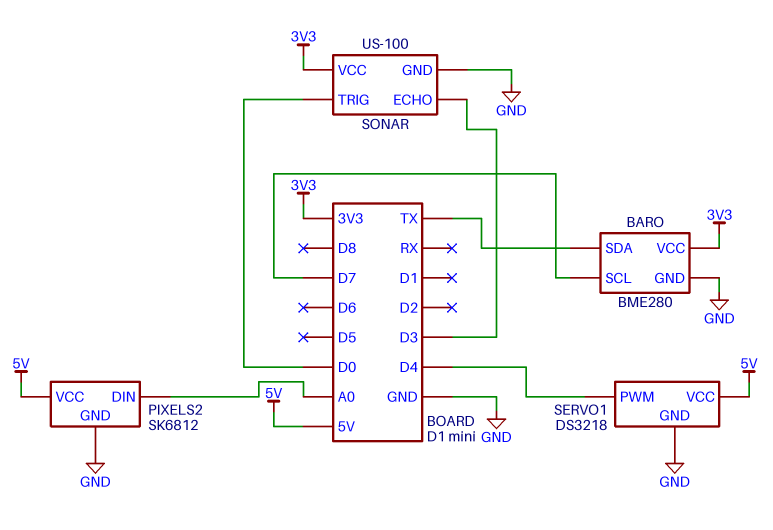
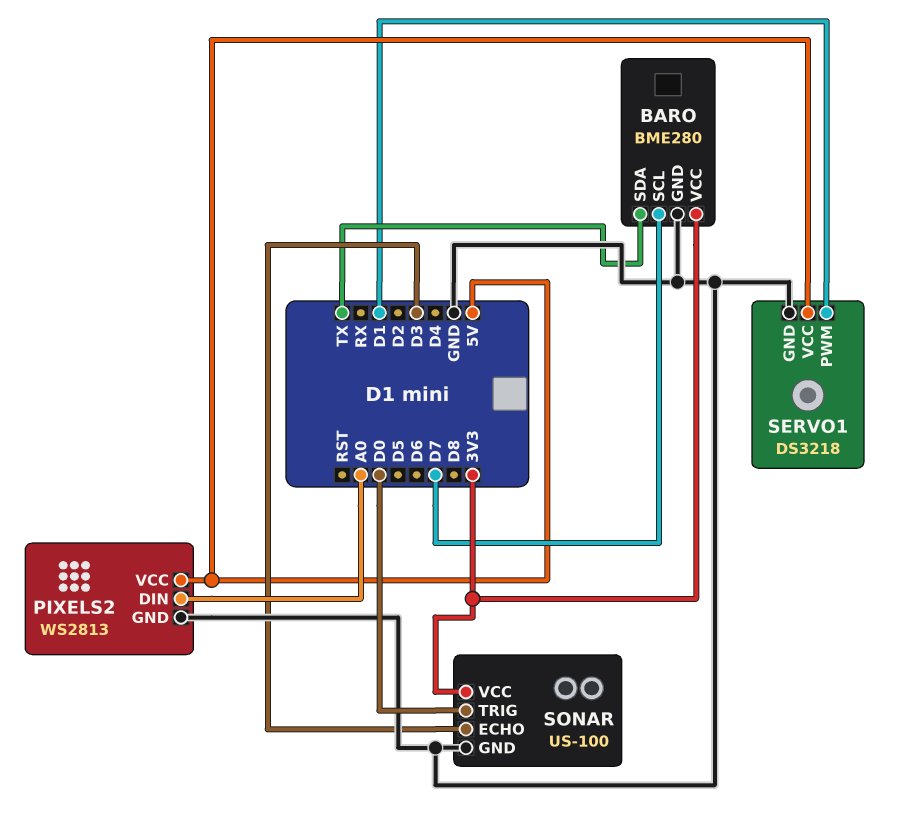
PIXELS2: SK6812 -> WS2813
SERVO1 pin PWM: D4 -> D1

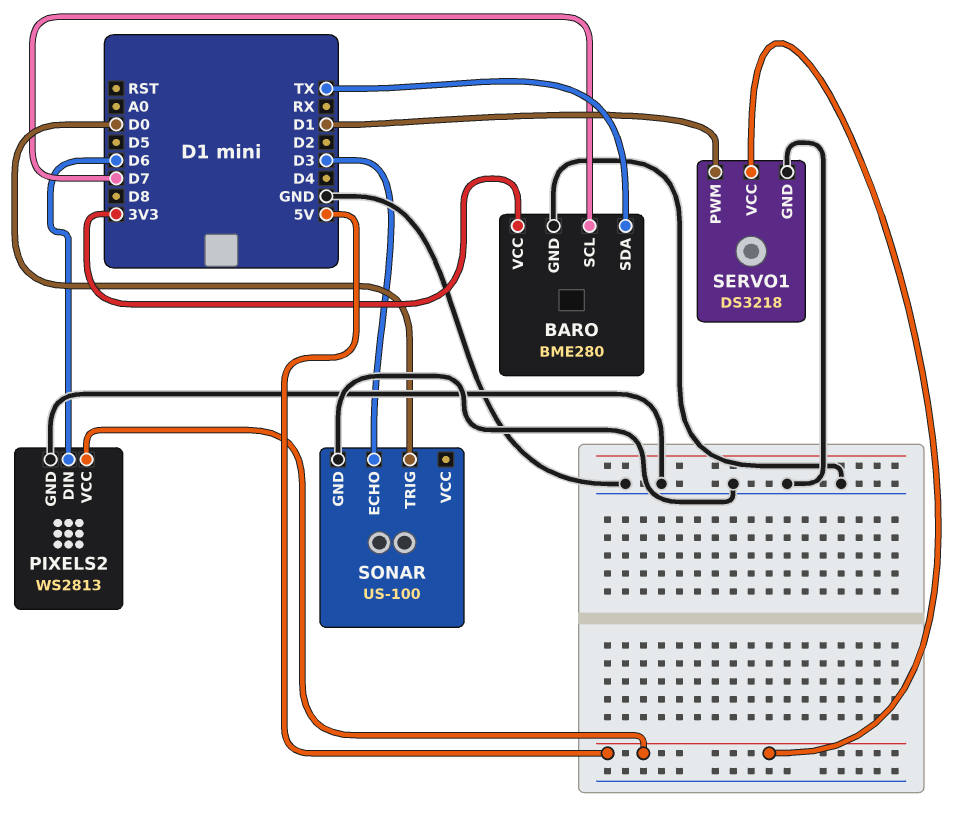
PIXELS2 pin DIN: A0 -> D6
SONAR pin VCC: 3V3 -> none

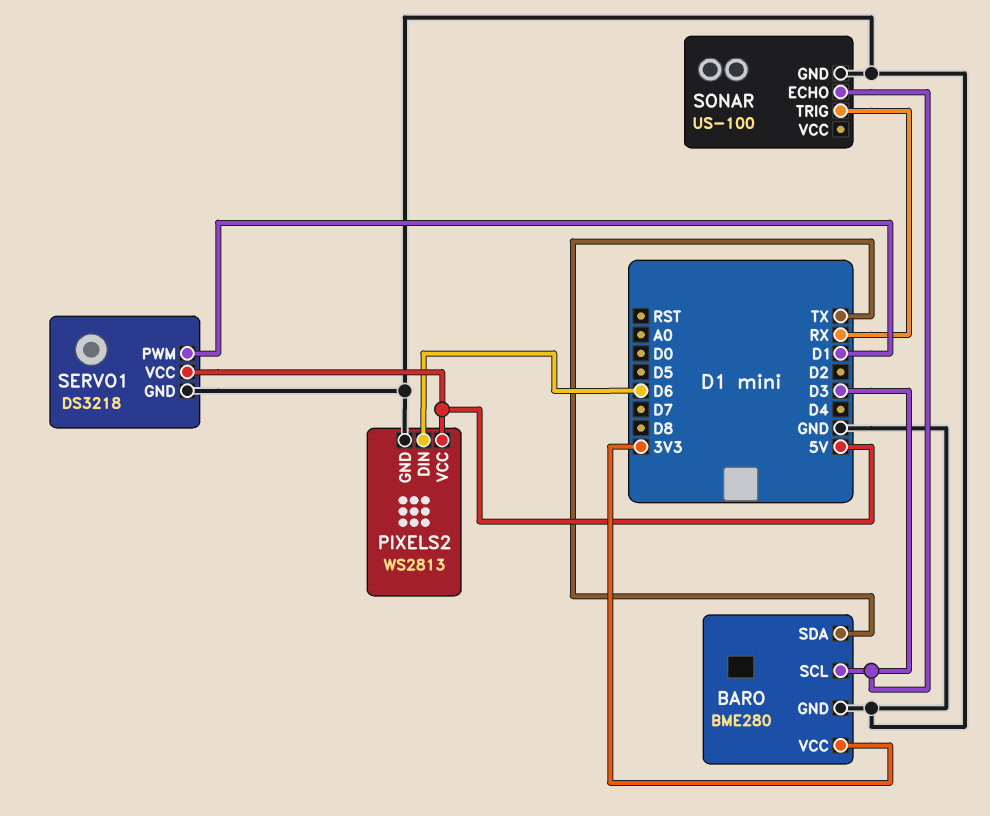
BARO pin SCL: D7 -> D3
SONAR pin TRIG: D0 -> RX

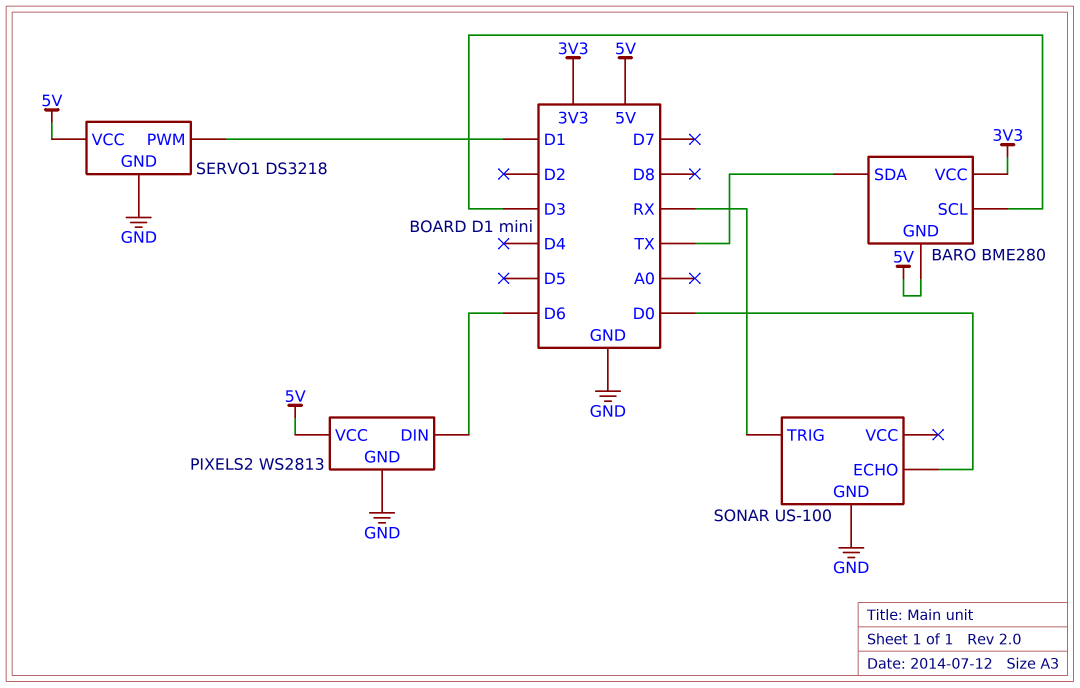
BARO pin GND: GND -> 5V
SONAR pin ECHO: D3 -> D0

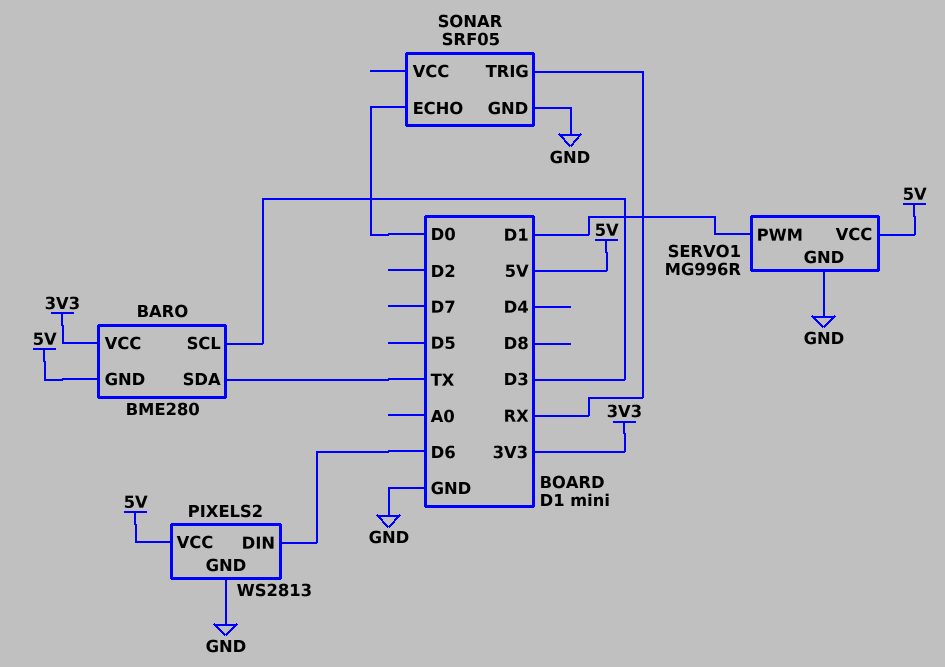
SERVO1: DS3218 -> MG996R
SONAR: US-100 -> SRF05

